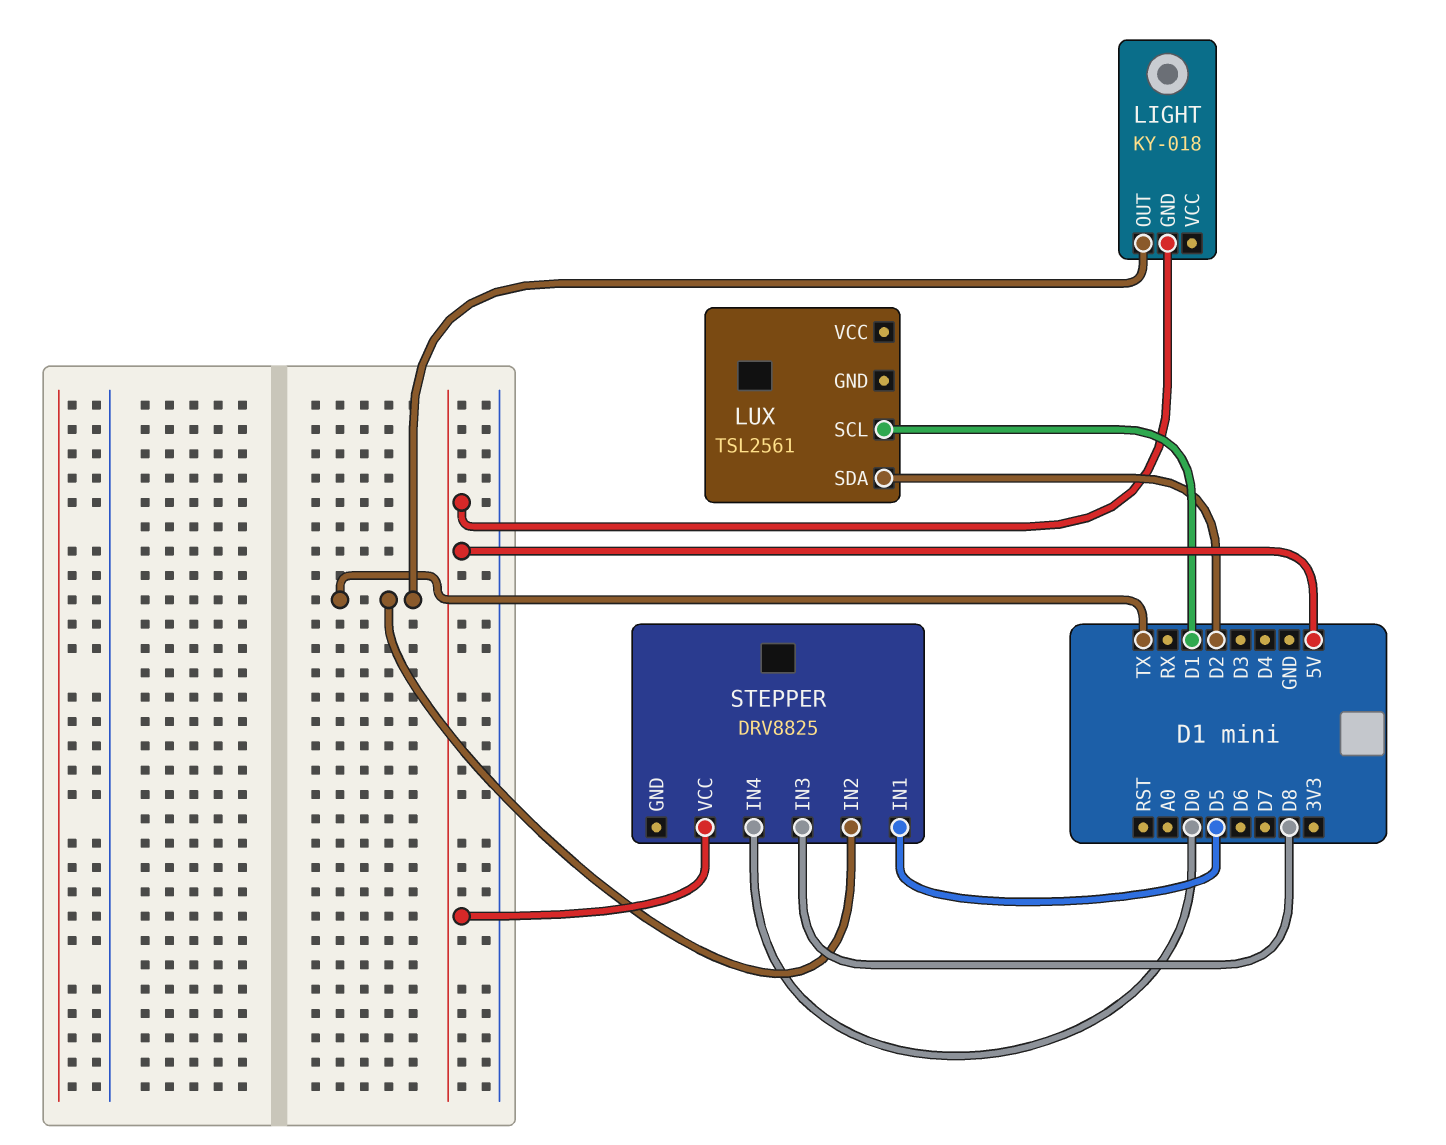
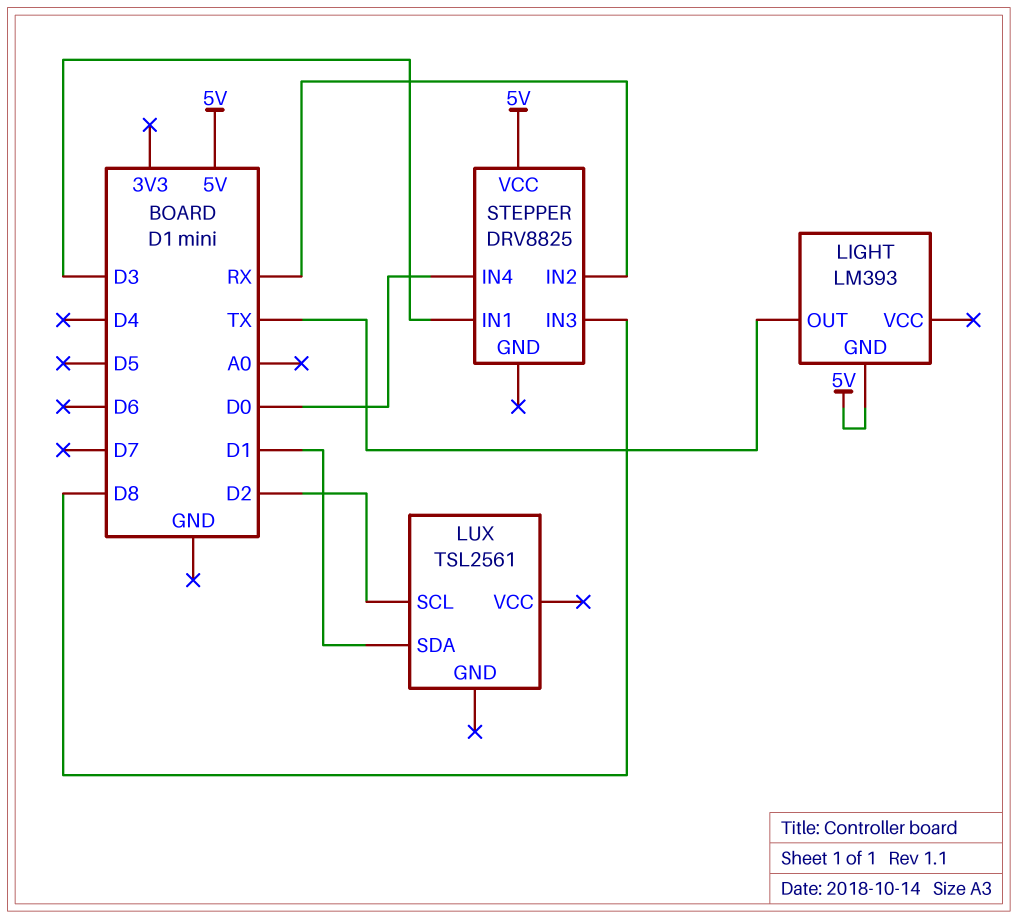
LIGHT: KY-018 -> LM393
LUX pin SCL: D1 -> D2
LUX pin SDA: D2 -> D1
STEPPER pin IN1: D5 -> D3
STEPPER pin IN2: TX -> RX

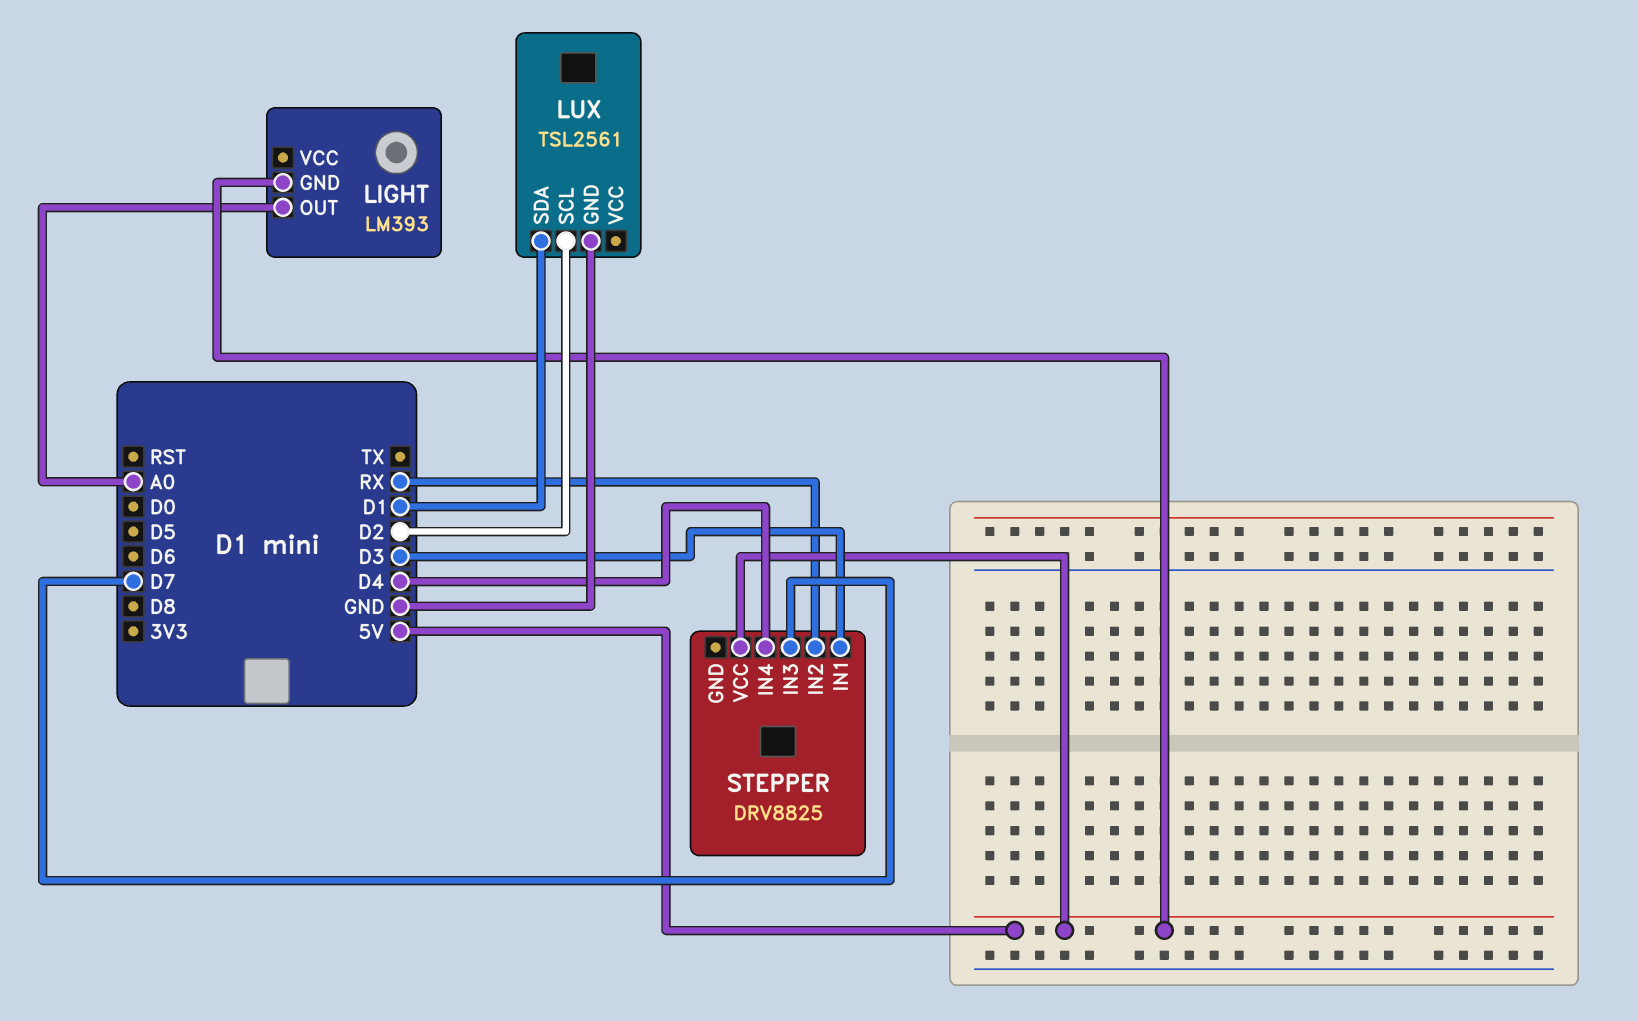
LIGHT pin OUT: TX -> A0
LUX pin GND: none -> GND
STEPPER pin IN3: D8 -> D7
STEPPER pin IN4: D0 -> D4

